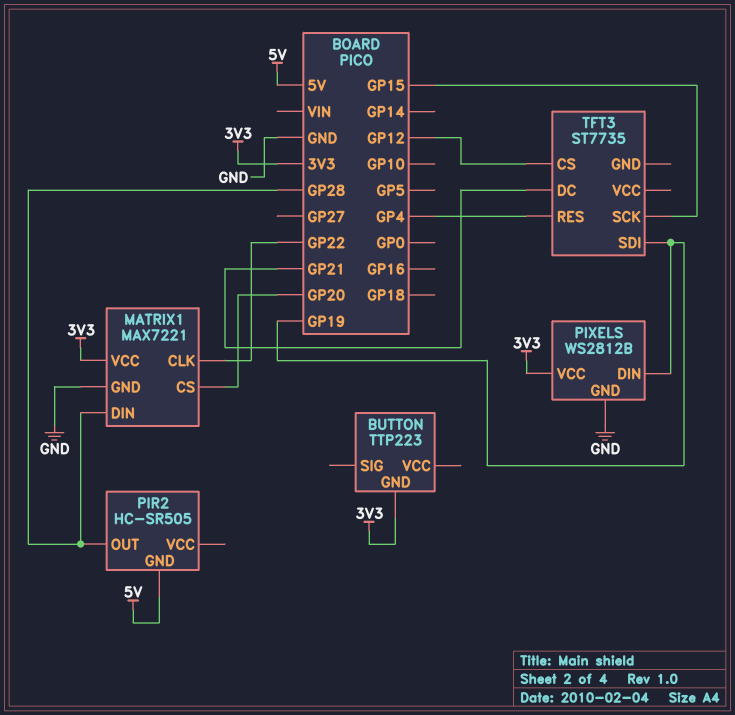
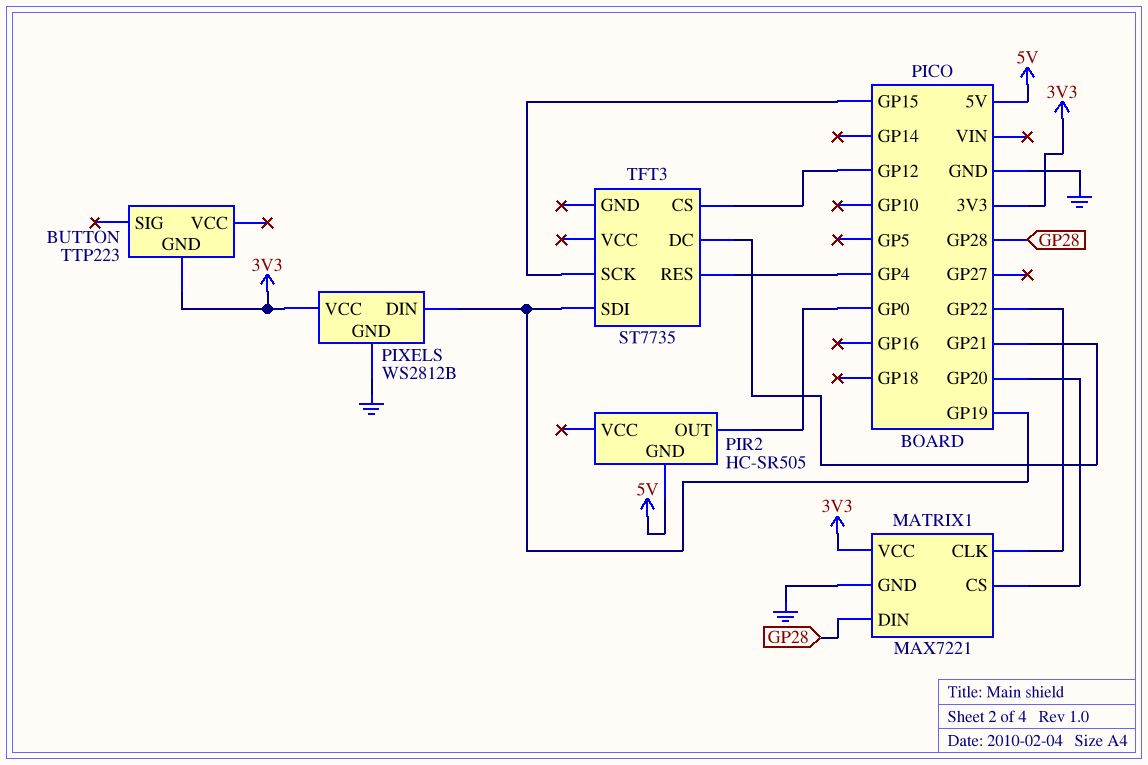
PIR2 pin OUT: GP28 -> GP0

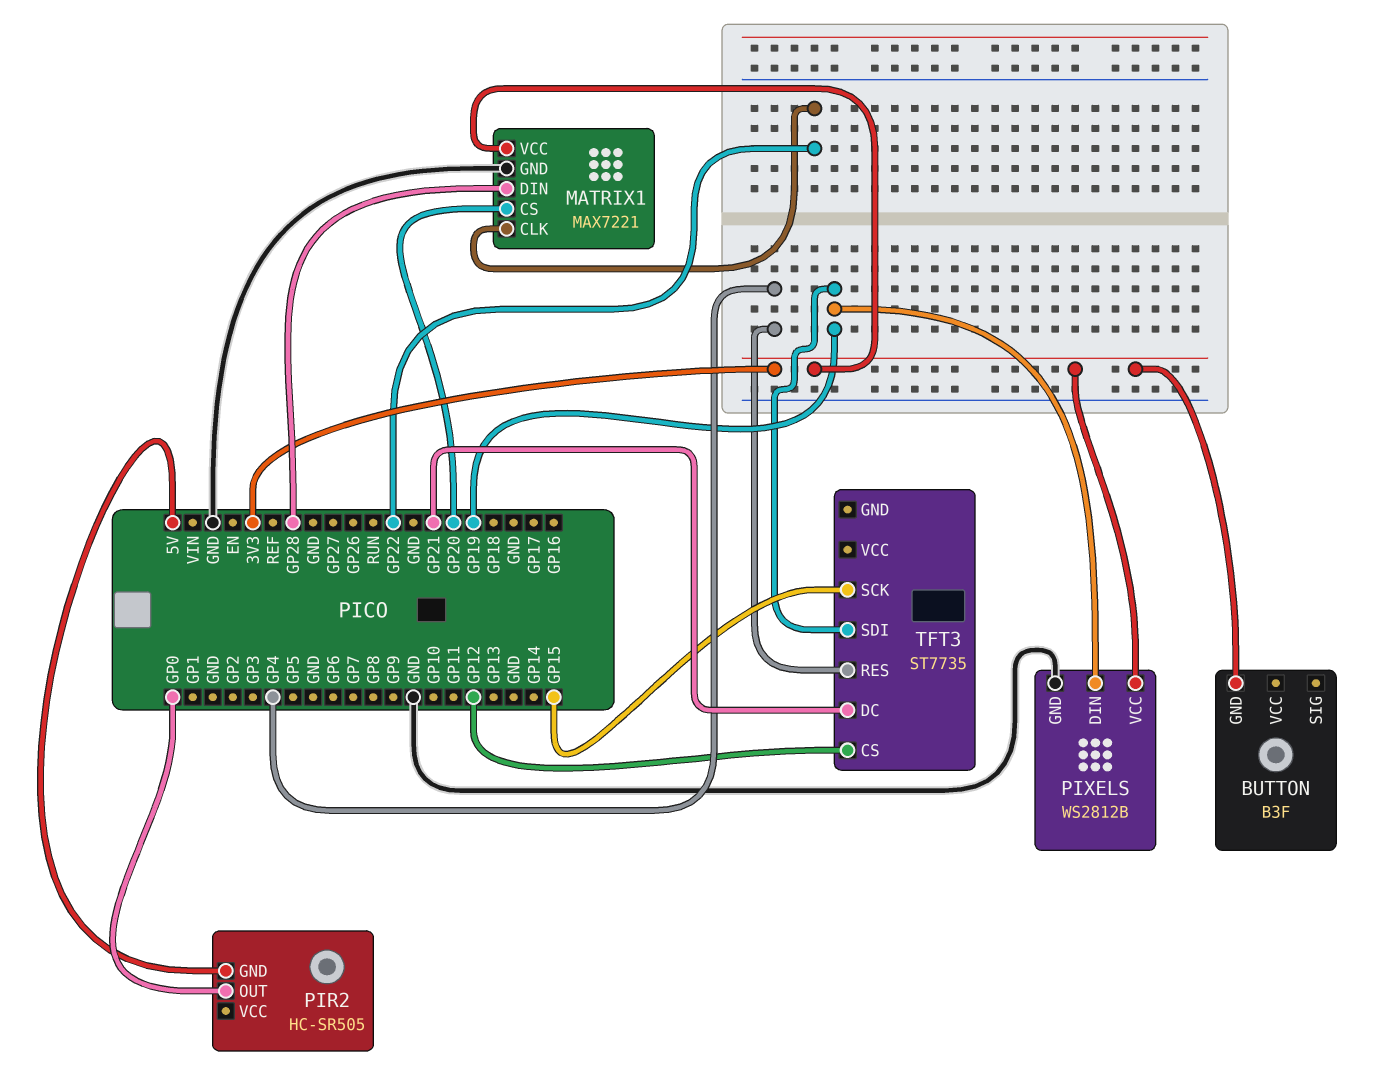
BUTTON: TTP223 -> B3F

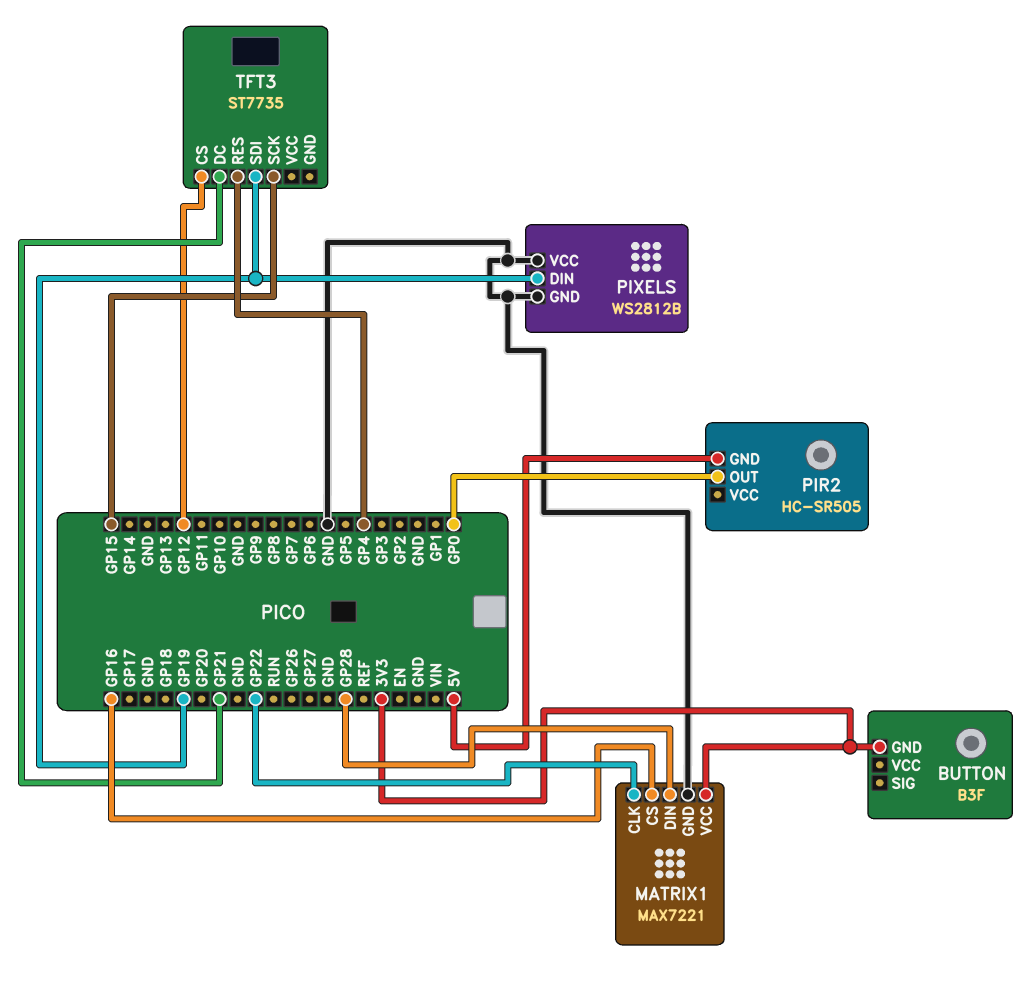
MATRIX1 pin CS: GP20 -> GP16
PIXELS pin VCC: 3V3 -> GND

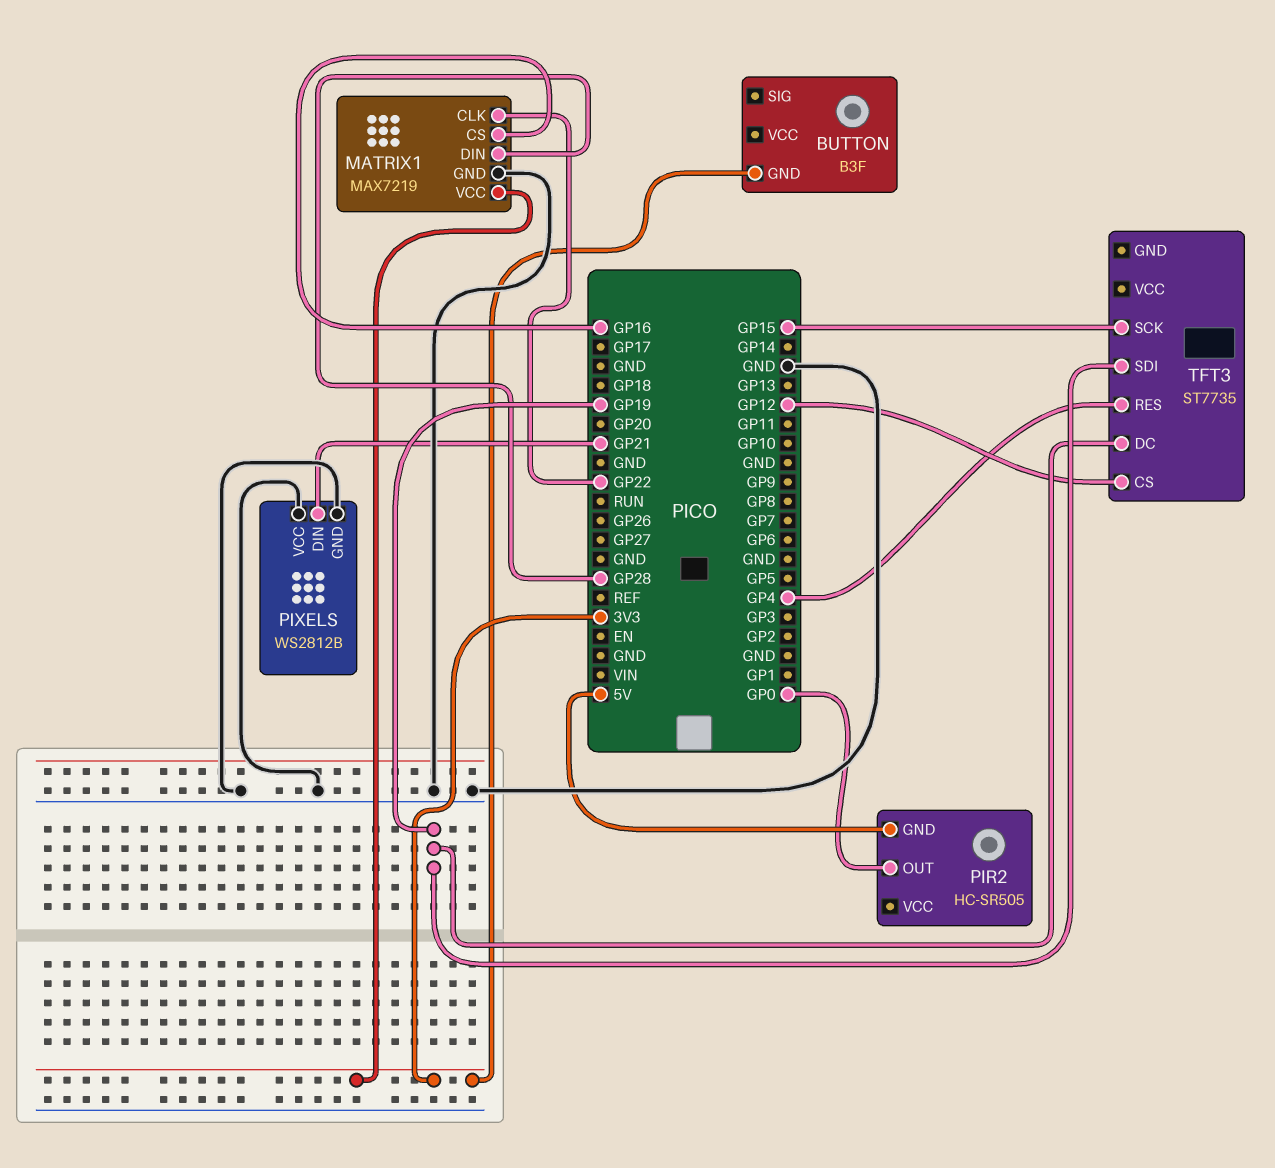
MATRIX1: MAX7221 -> MAX7219
PIXELS pin DIN: GP19 -> GP21
TFT3 pin DC: GP21 -> GP19

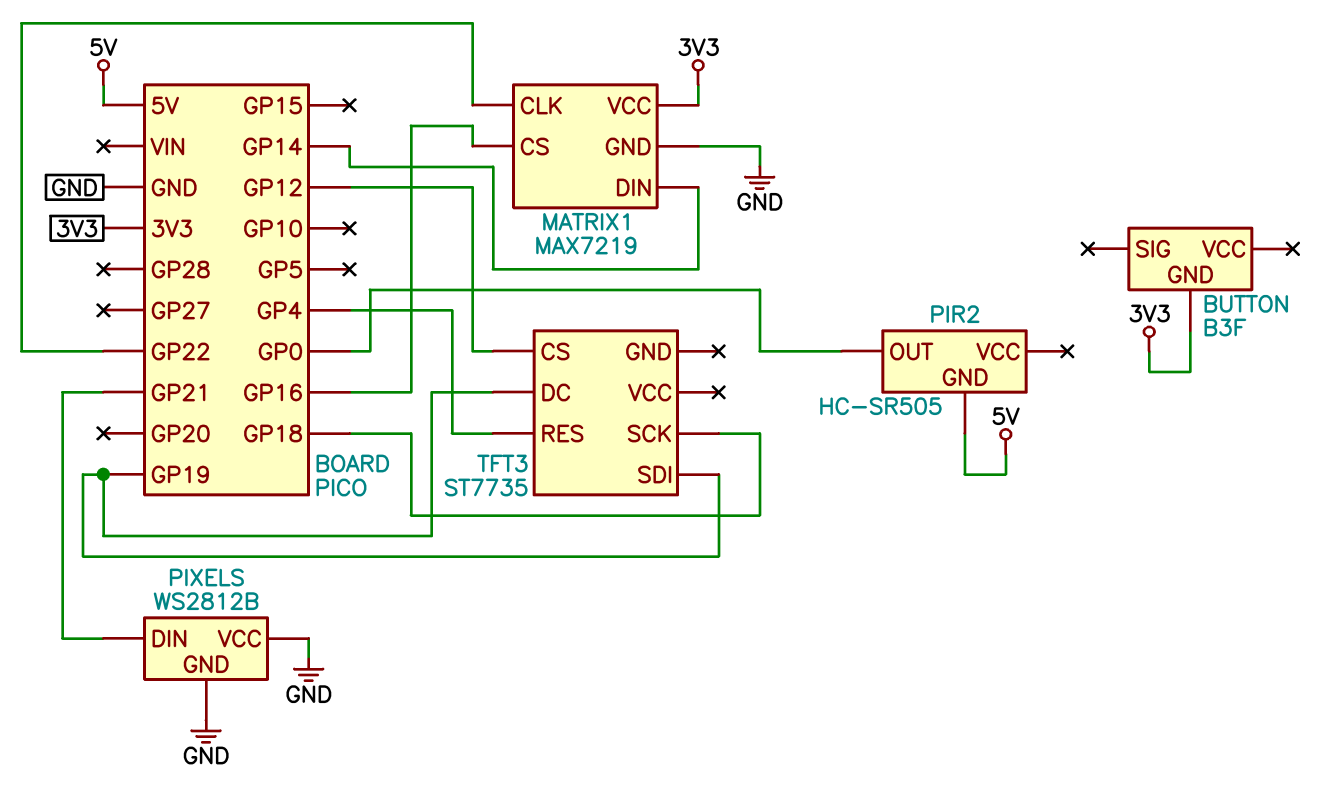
MATRIX1 pin DIN: GP28 -> GP14
TFT3 pin SCK: GP15 -> GP18

